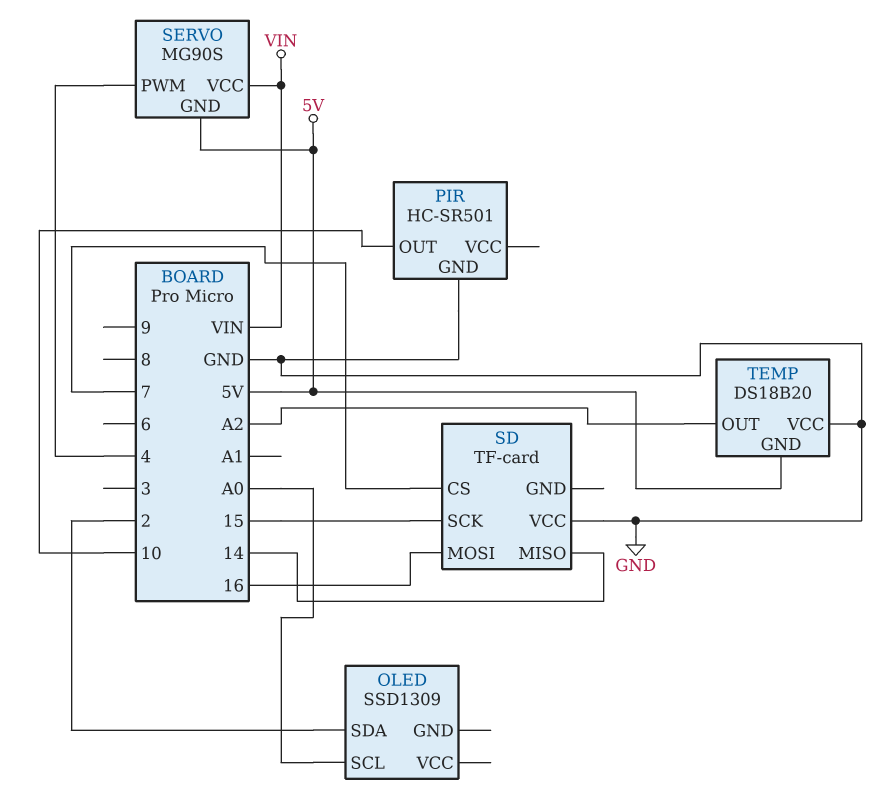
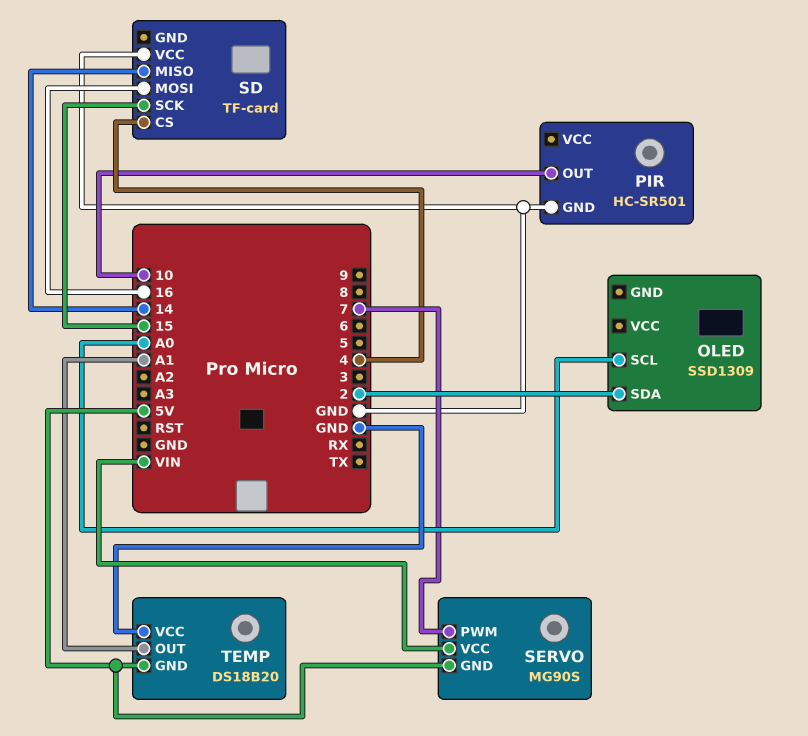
SD pin CS: 7 -> 4
SERVO pin PWM: 4 -> 7
TEMP pin OUT: A2 -> A1

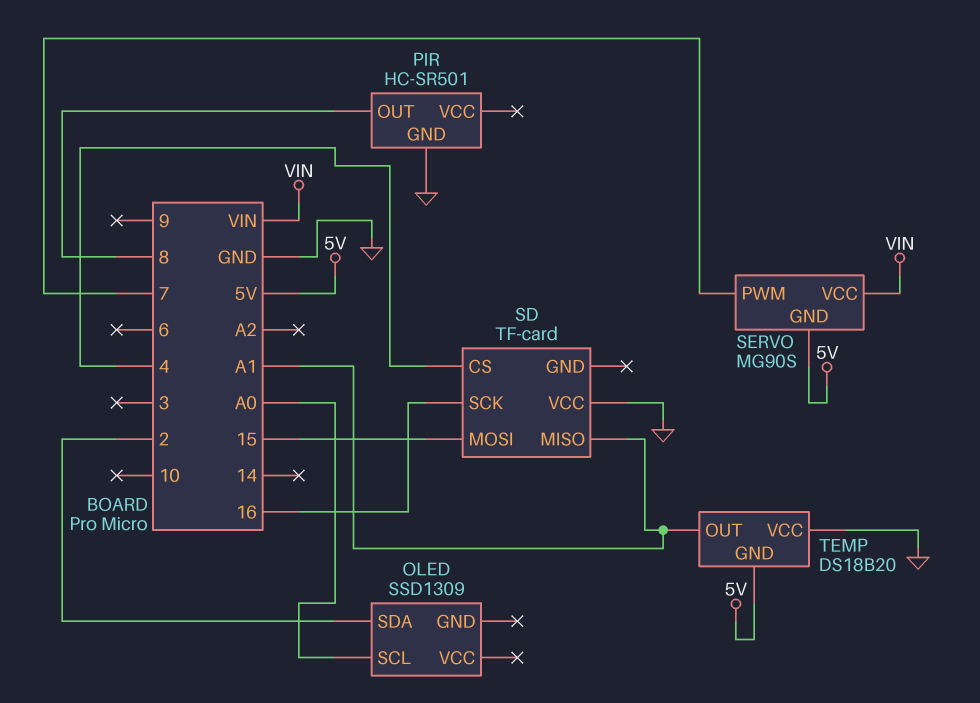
PIR pin OUT: 10 -> 8
SD pin MISO: 14 -> A1
SD pin MOSI: 16 -> 15
SD pin SCK: 15 -> 16

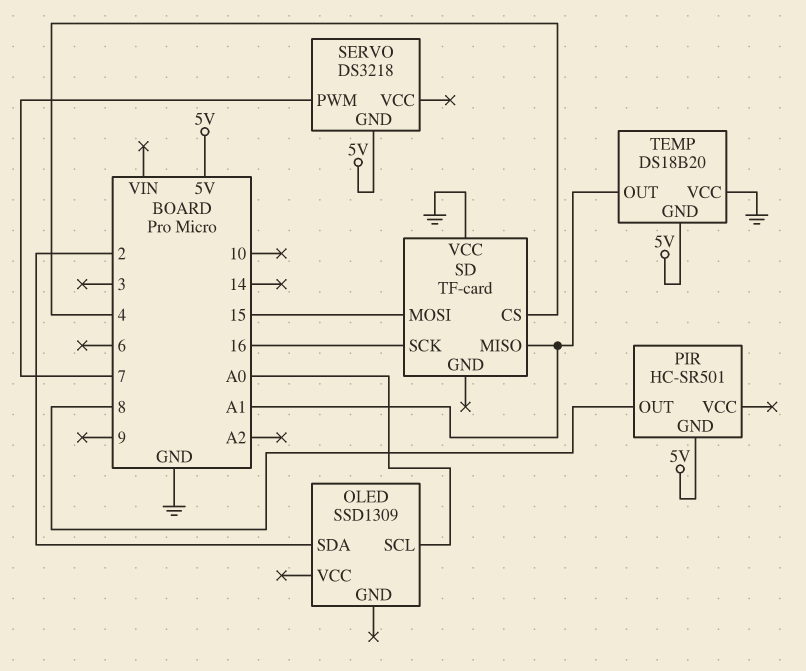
PIR pin GND: GND -> 5V
SERVO: MG90S -> DS3218
SERVO pin VCC: VIN -> none

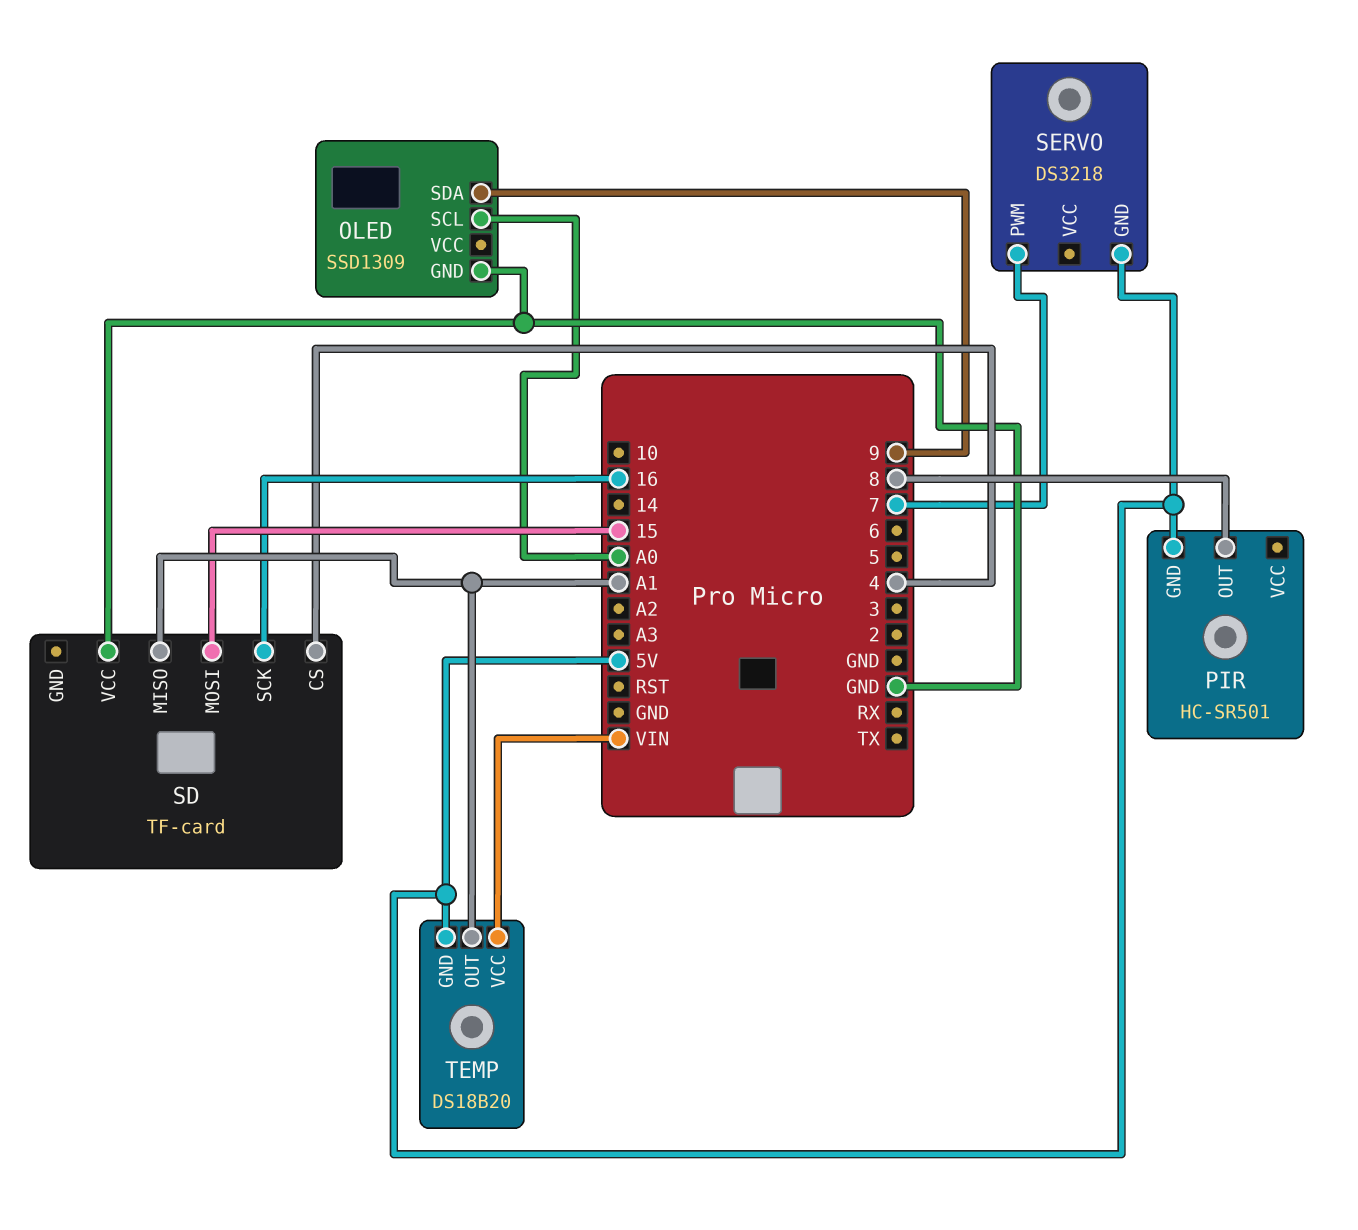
OLED pin GND: none -> GND
OLED pin SDA: 2 -> 9
TEMP pin VCC: GND -> VIN

